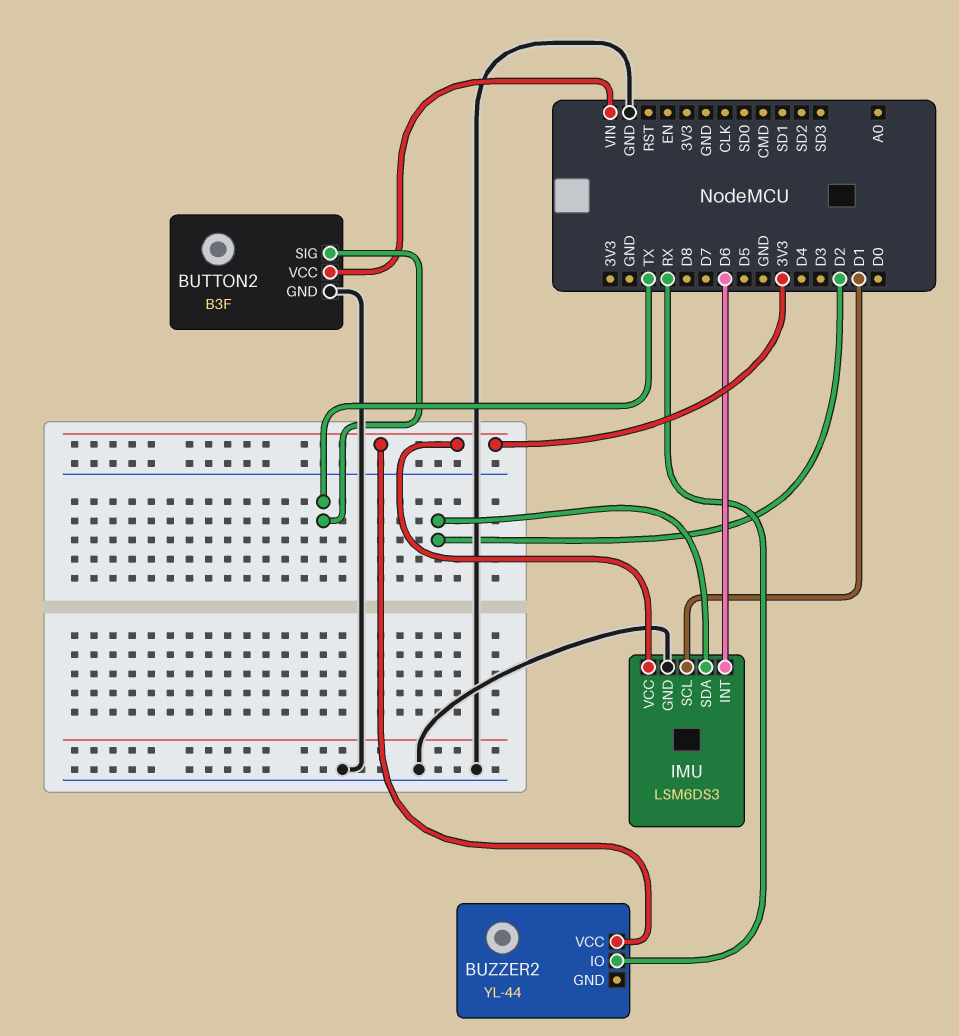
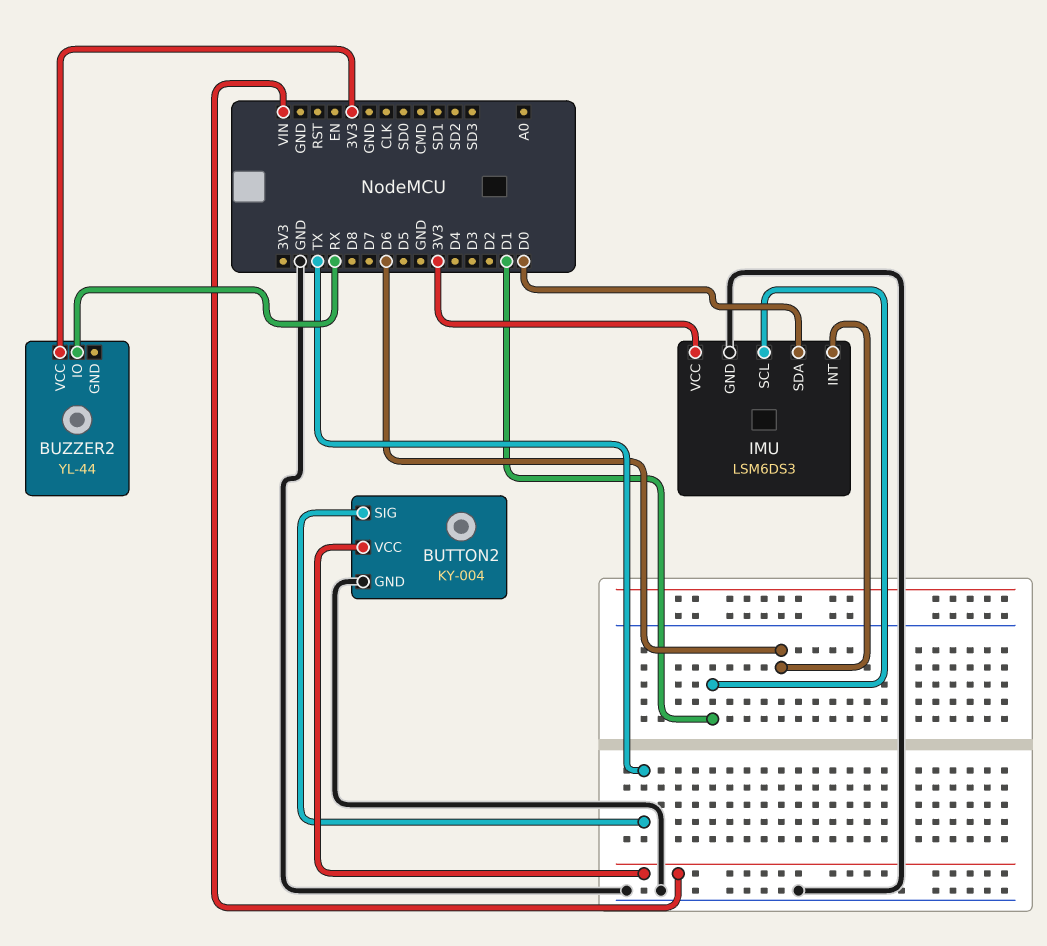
BUTTON2: B3F -> KY-004
IMU pin SDA: D2 -> D0

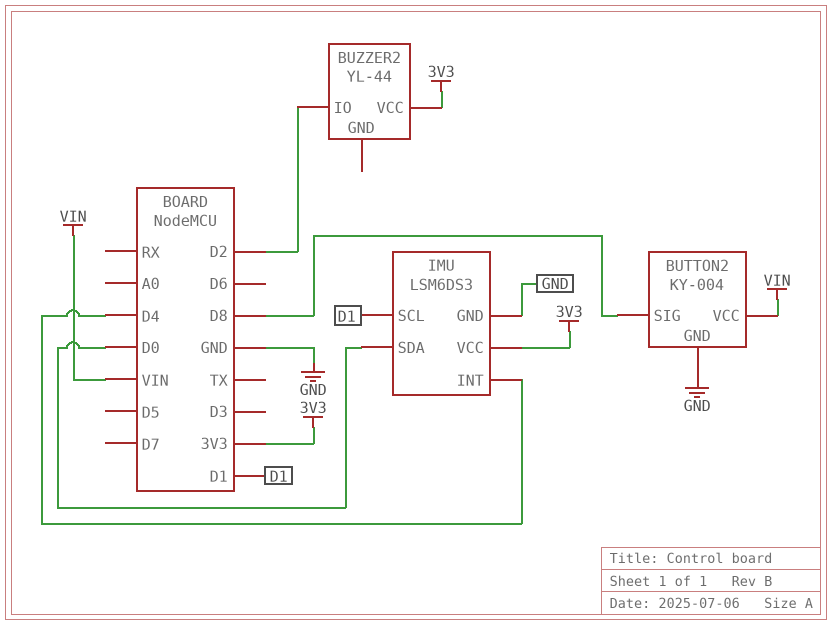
BUTTON2 pin SIG: TX -> D8
BUZZER2 pin IO: RX -> D2
IMU pin INT: D6 -> D4

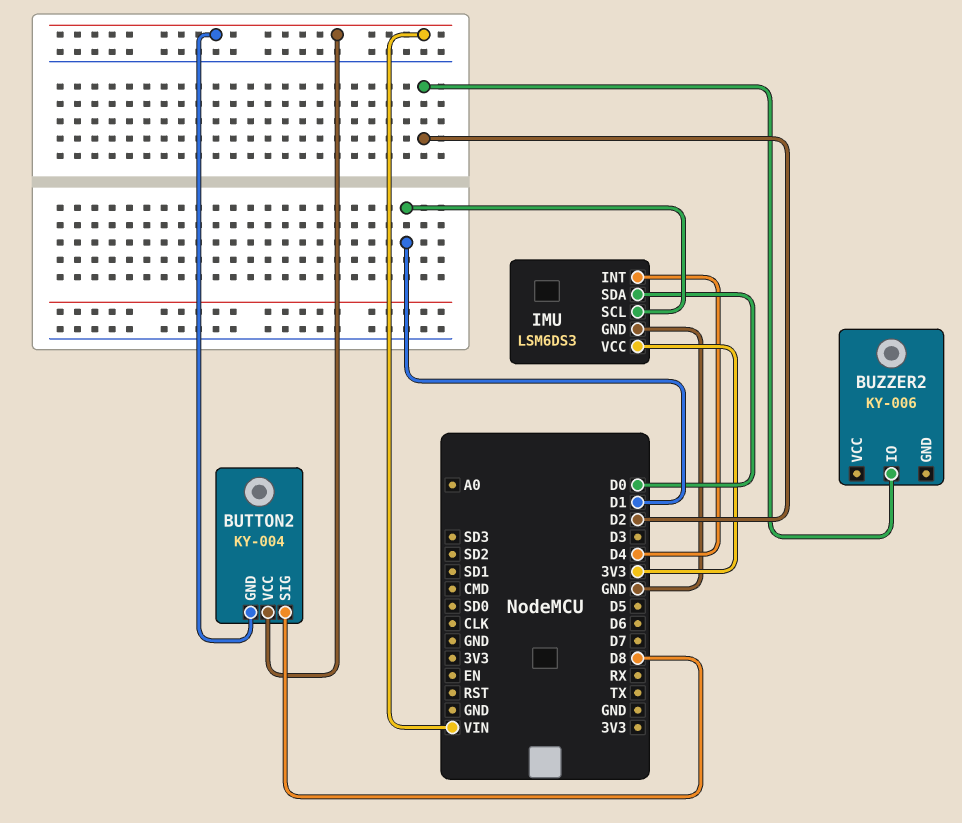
BUTTON2 pin GND: GND -> VIN
BUZZER2: YL-44 -> KY-006
BUZZER2 pin VCC: 3V3 -> none

